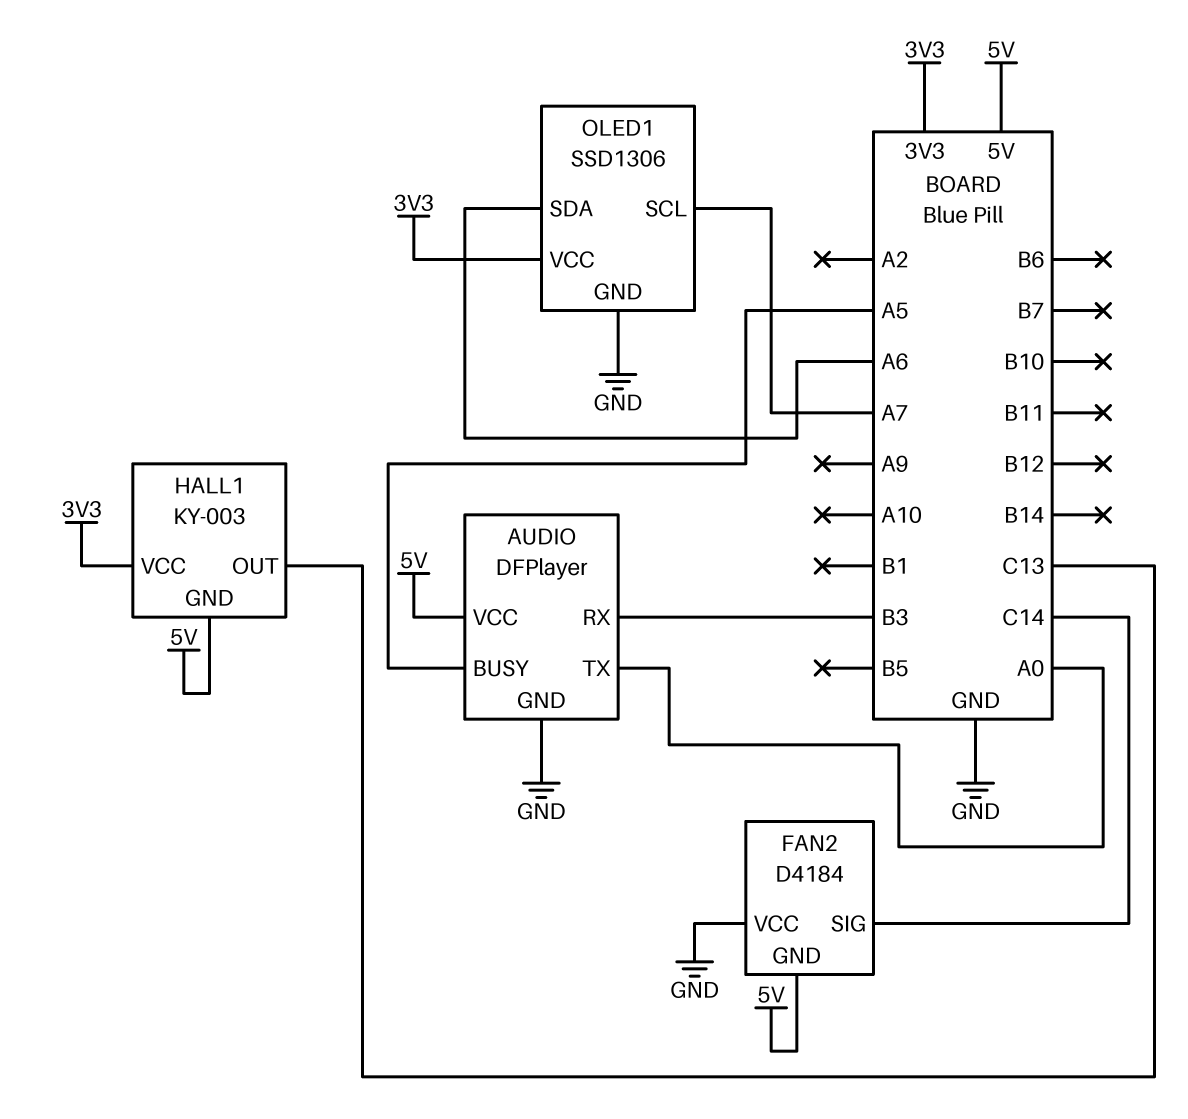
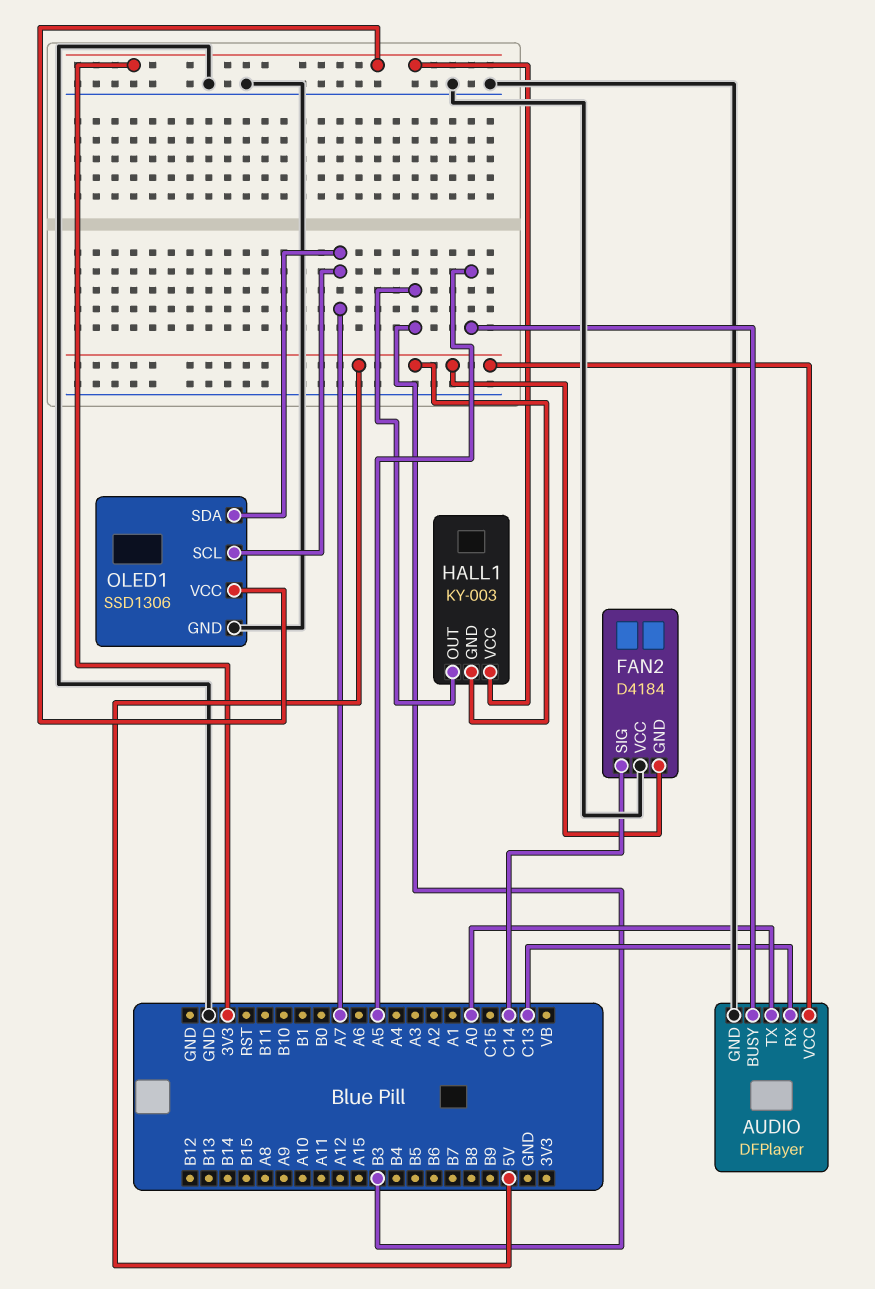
AUDIO pin RX: B3 -> C13
HALL1 pin OUT: C13 -> B3
OLED1 pin SDA: A6 -> A7

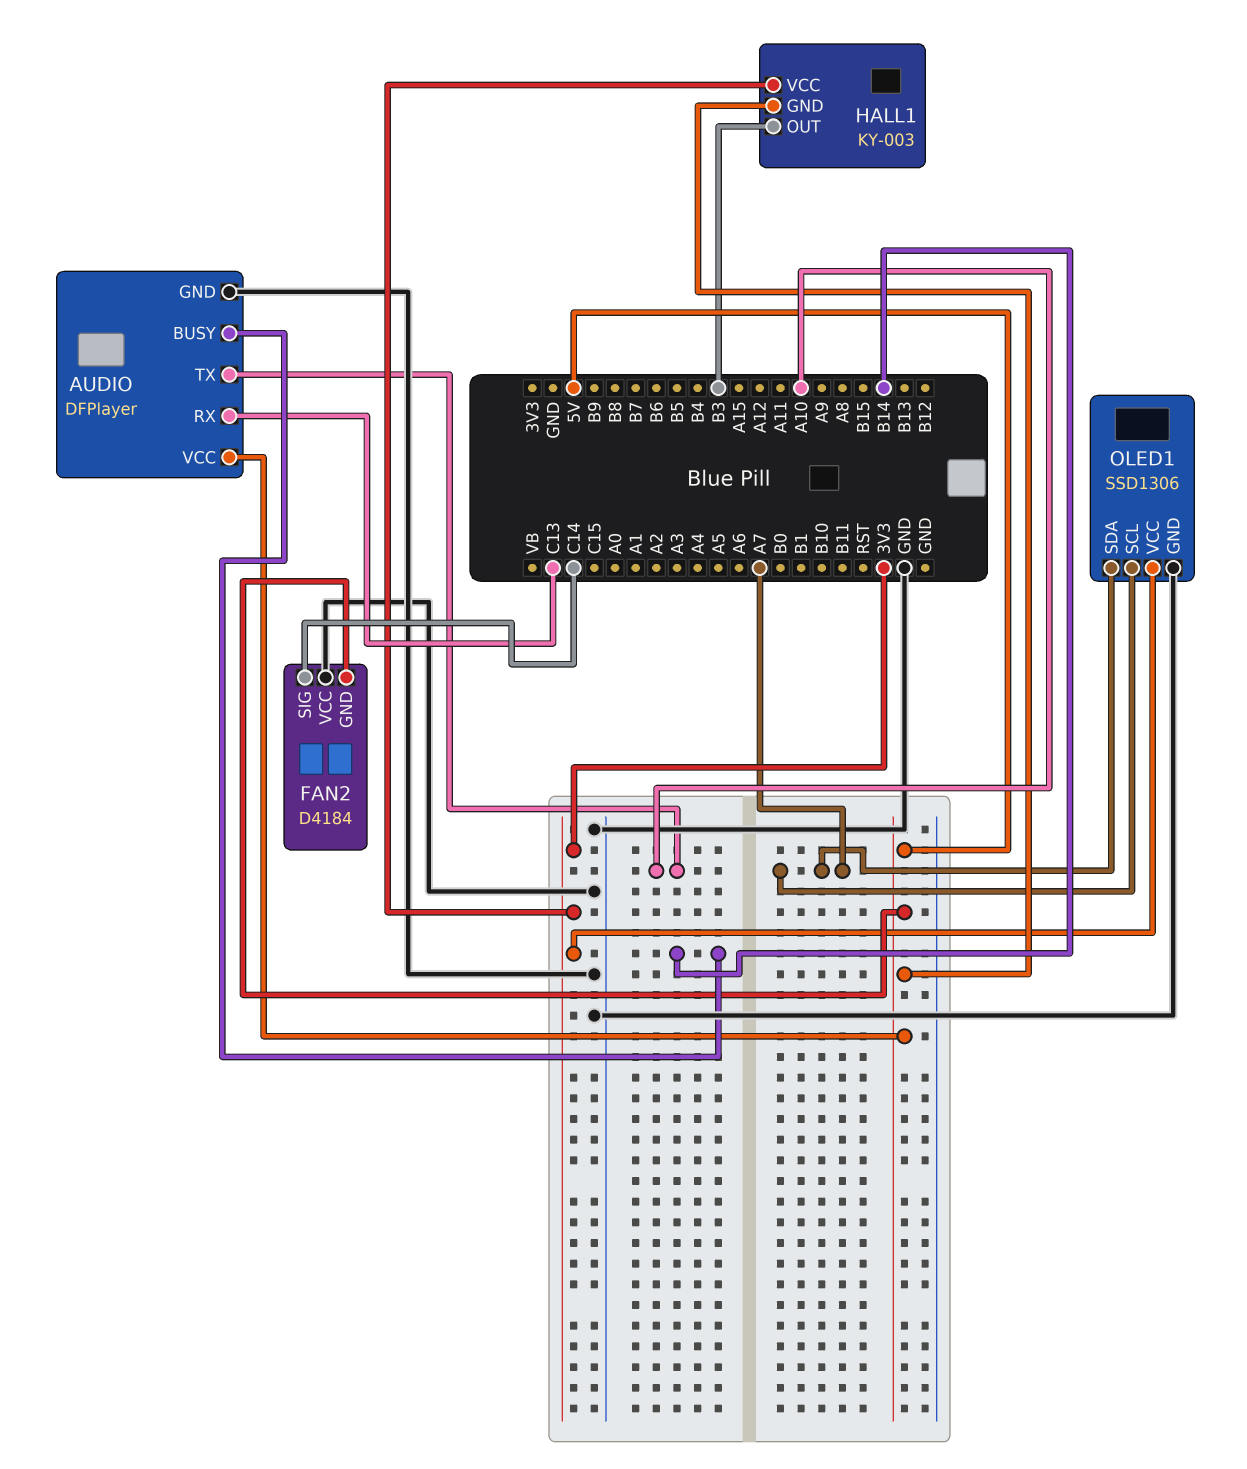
AUDIO pin BUSY: A5 -> B14
AUDIO pin TX: A0 -> A10

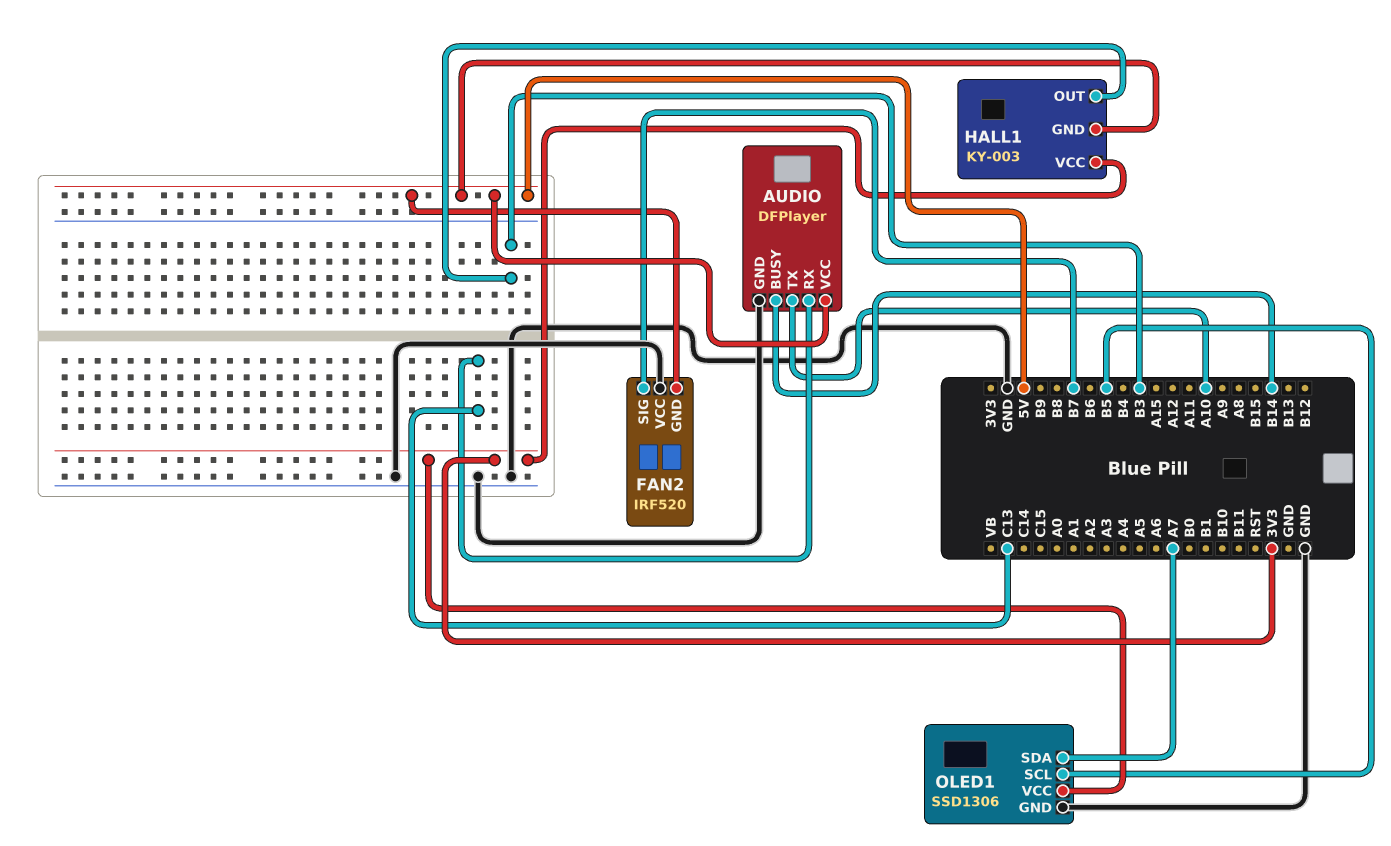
FAN2: D4184 -> IRF520
FAN2 pin SIG: C14 -> B7
OLED1 pin SCL: A7 -> B5

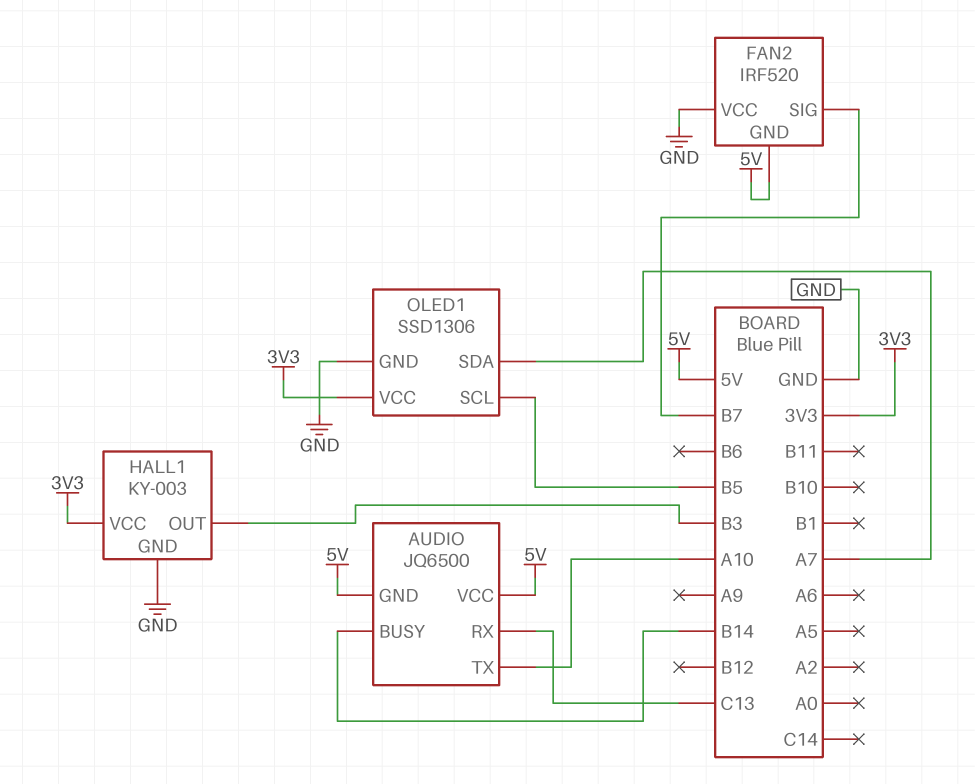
AUDIO: DFPlayer -> JQ6500
AUDIO pin GND: GND -> 5V
HALL1 pin GND: 5V -> GND

